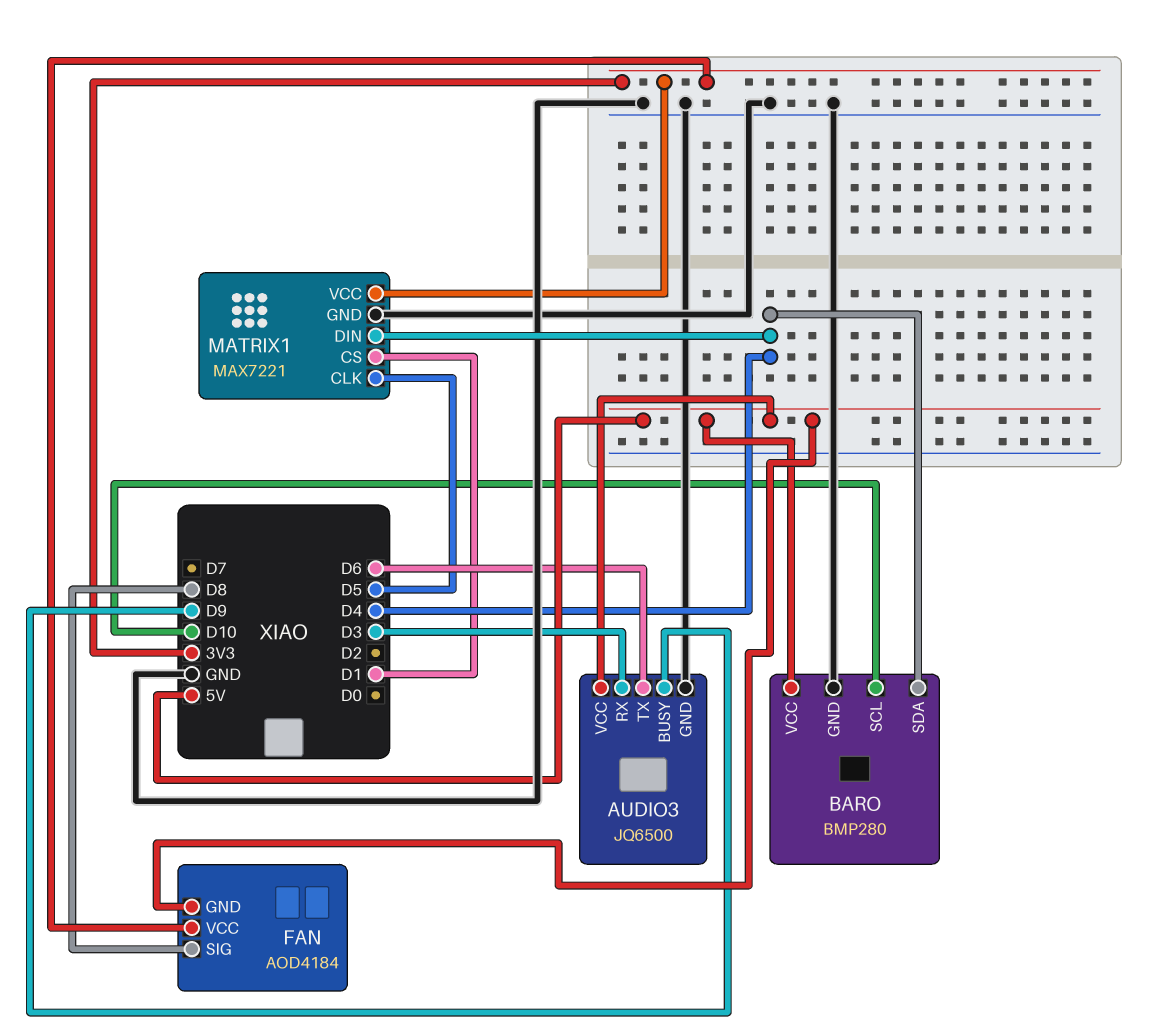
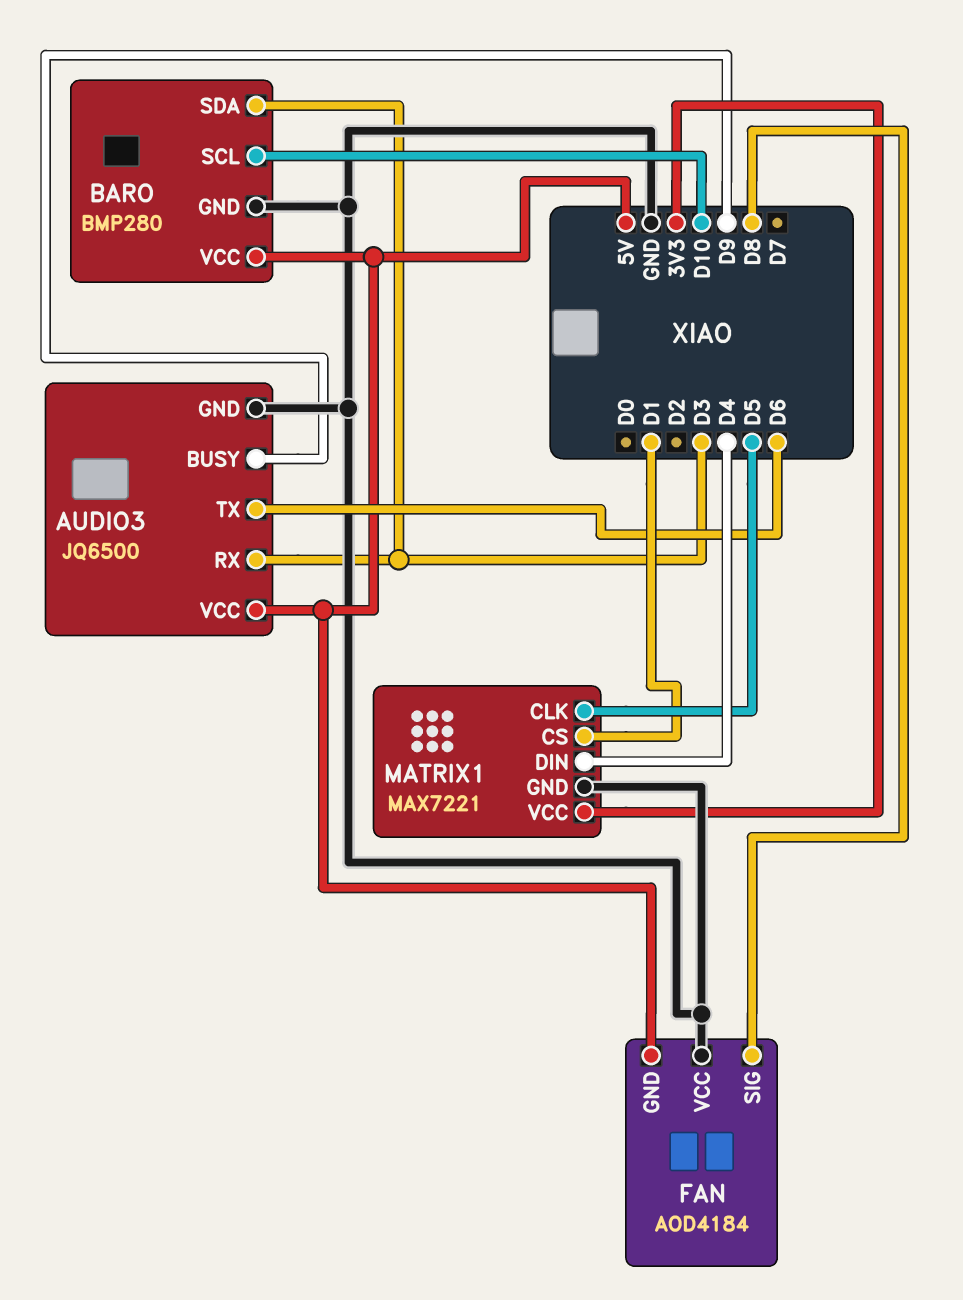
BARO pin SDA: D4 -> D3
FAN pin VCC: 3V3 -> GND

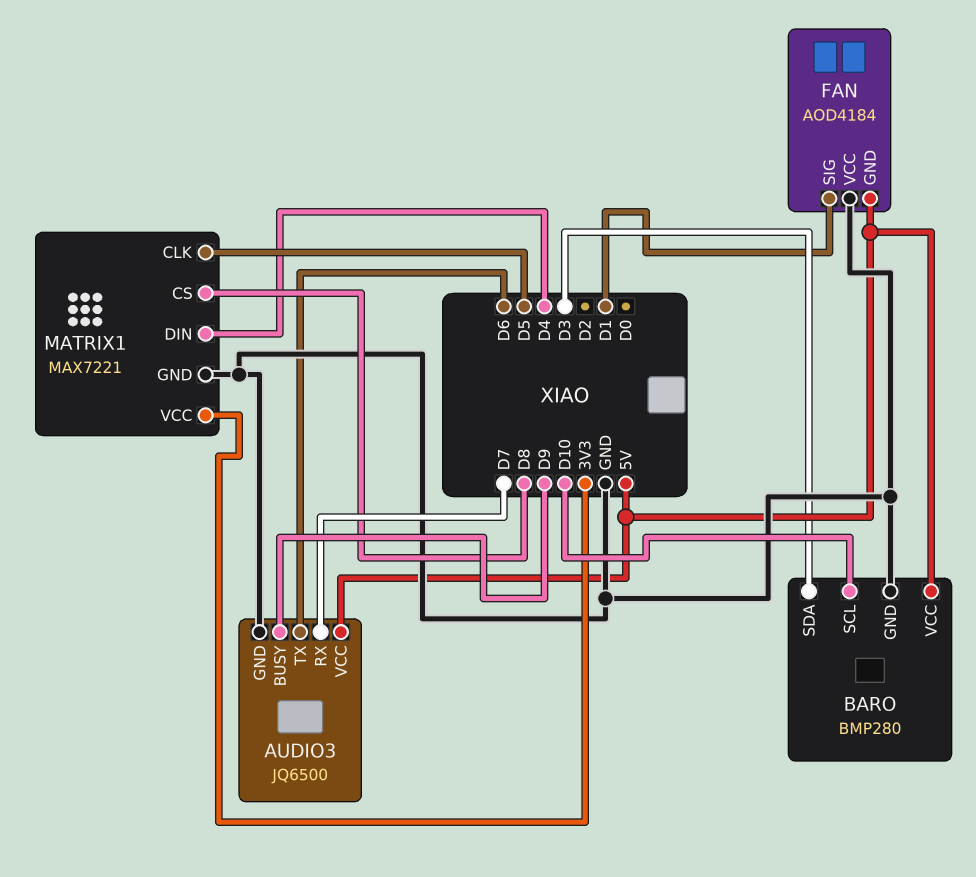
AUDIO3 pin RX: D3 -> D7
FAN pin SIG: D8 -> D1
MATRIX1 pin CS: D1 -> D8

